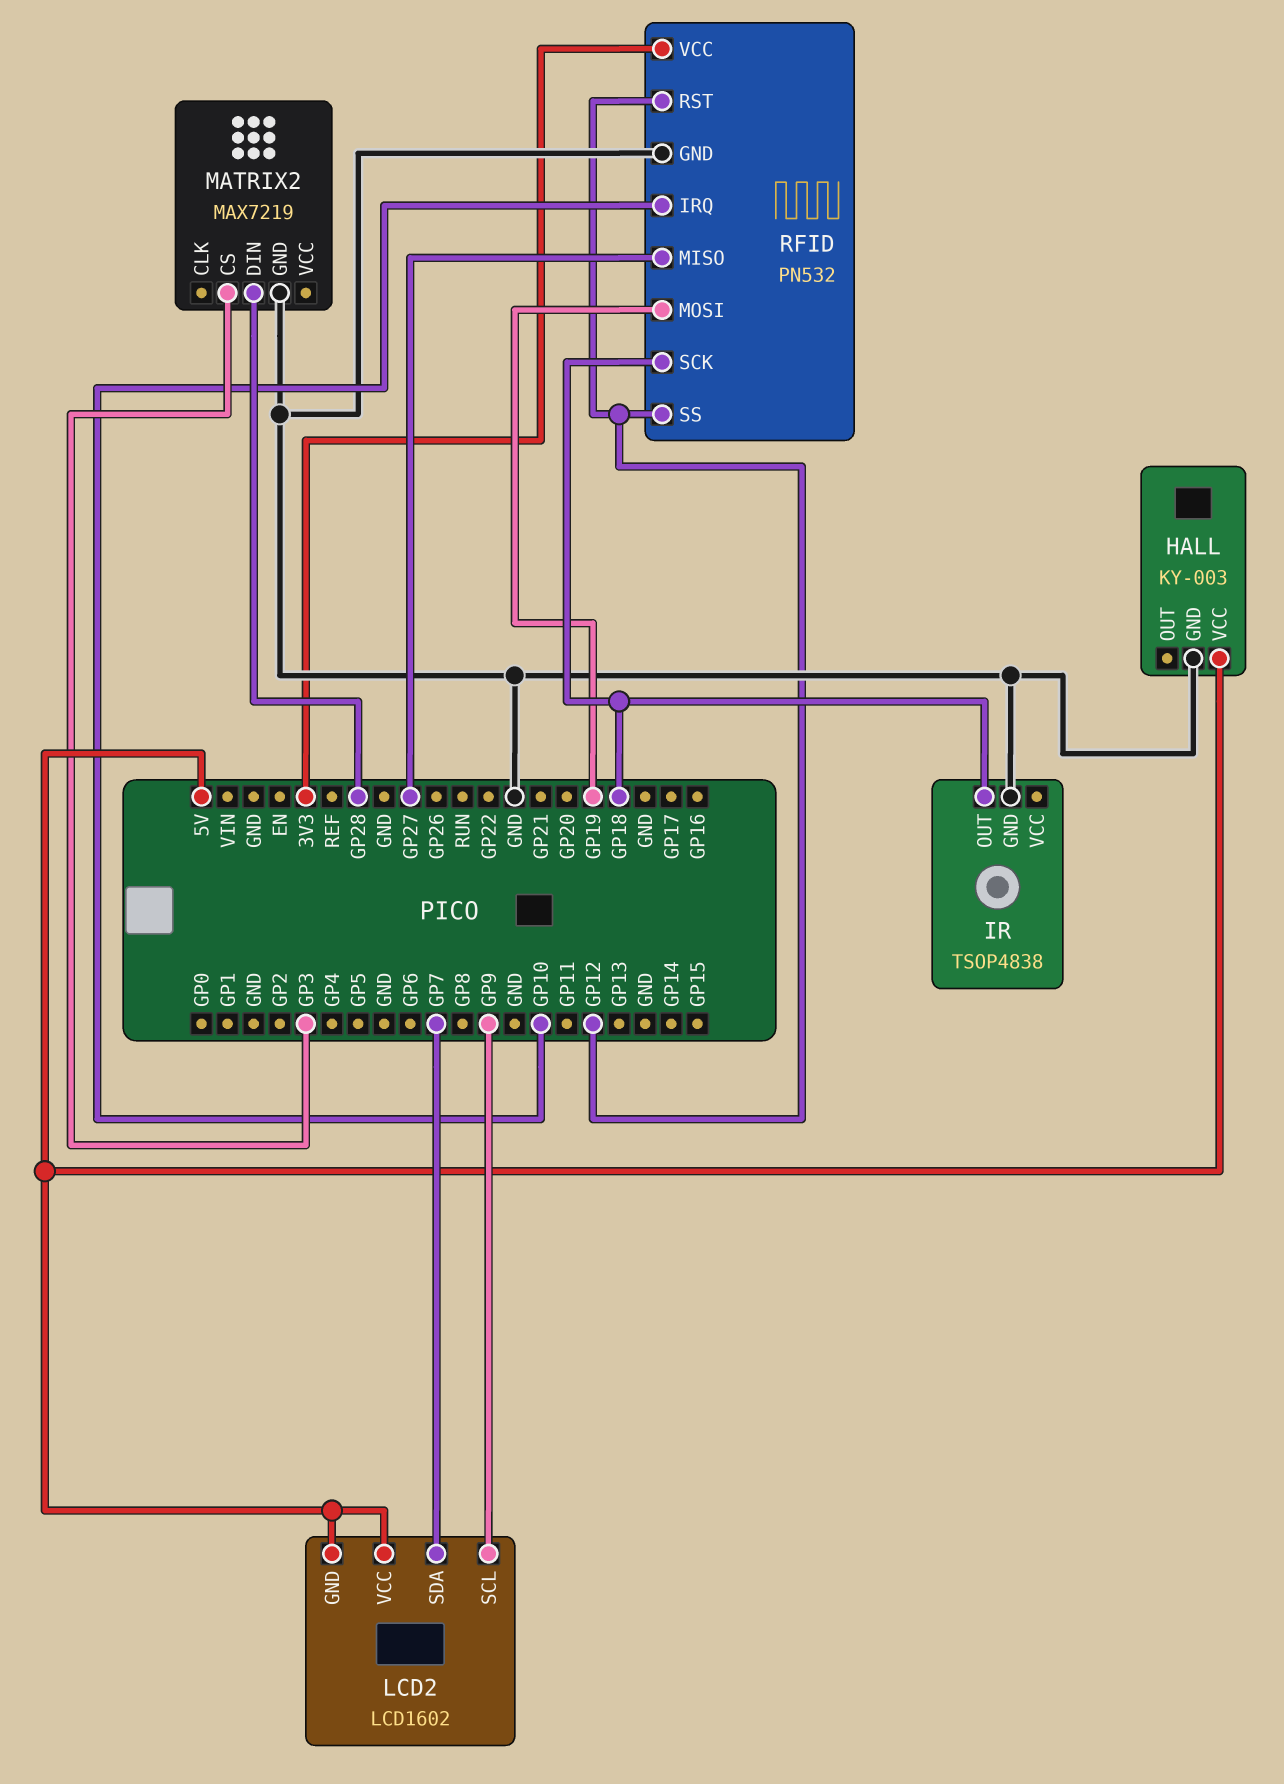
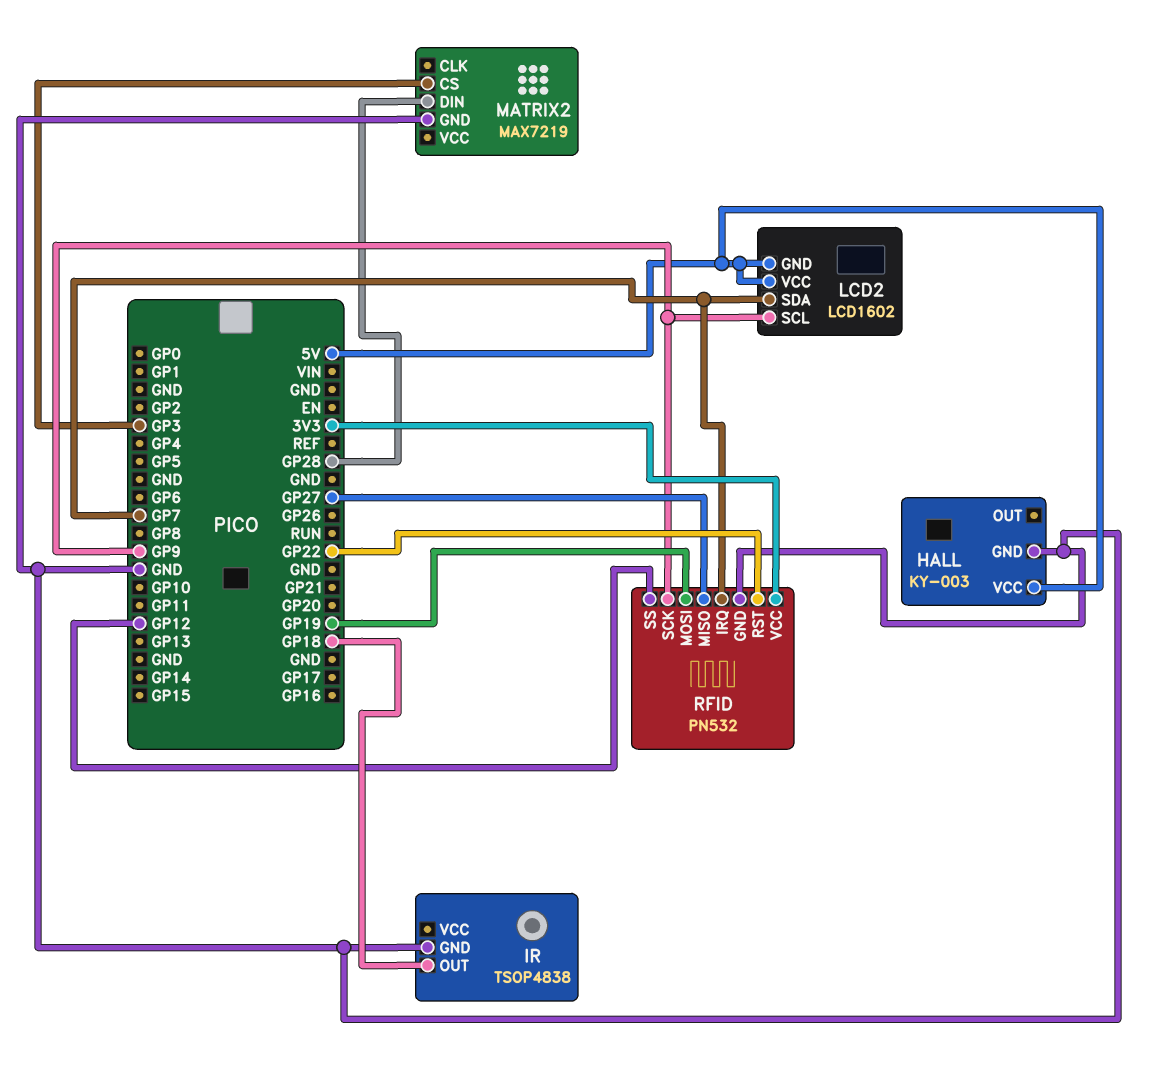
RFID pin IRQ: GP10 -> GP7
RFID pin RST: GP12 -> GP22
RFID pin SCK: GP18 -> GP9

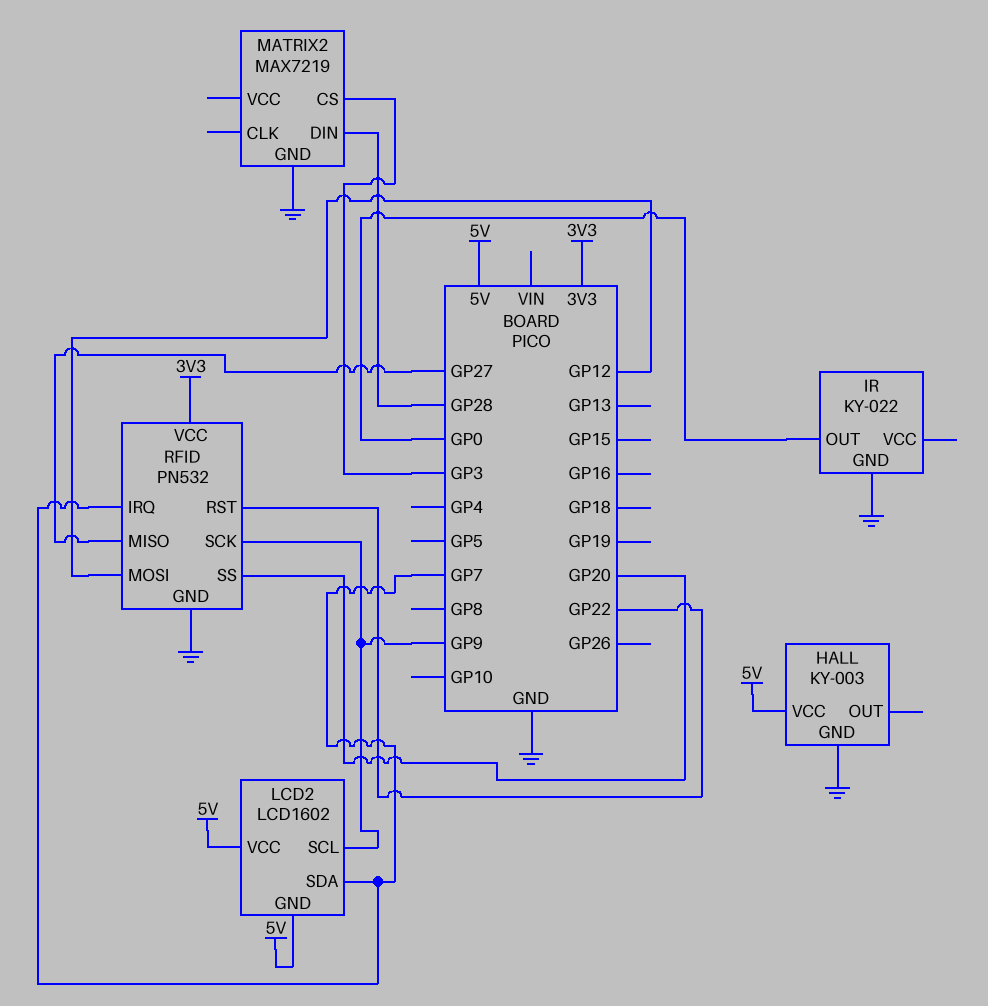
IR: TSOP4838 -> KY-022
IR pin OUT: GP18 -> GP0
RFID pin MOSI: GP19 -> GP12
RFID pin SS: GP12 -> GP20

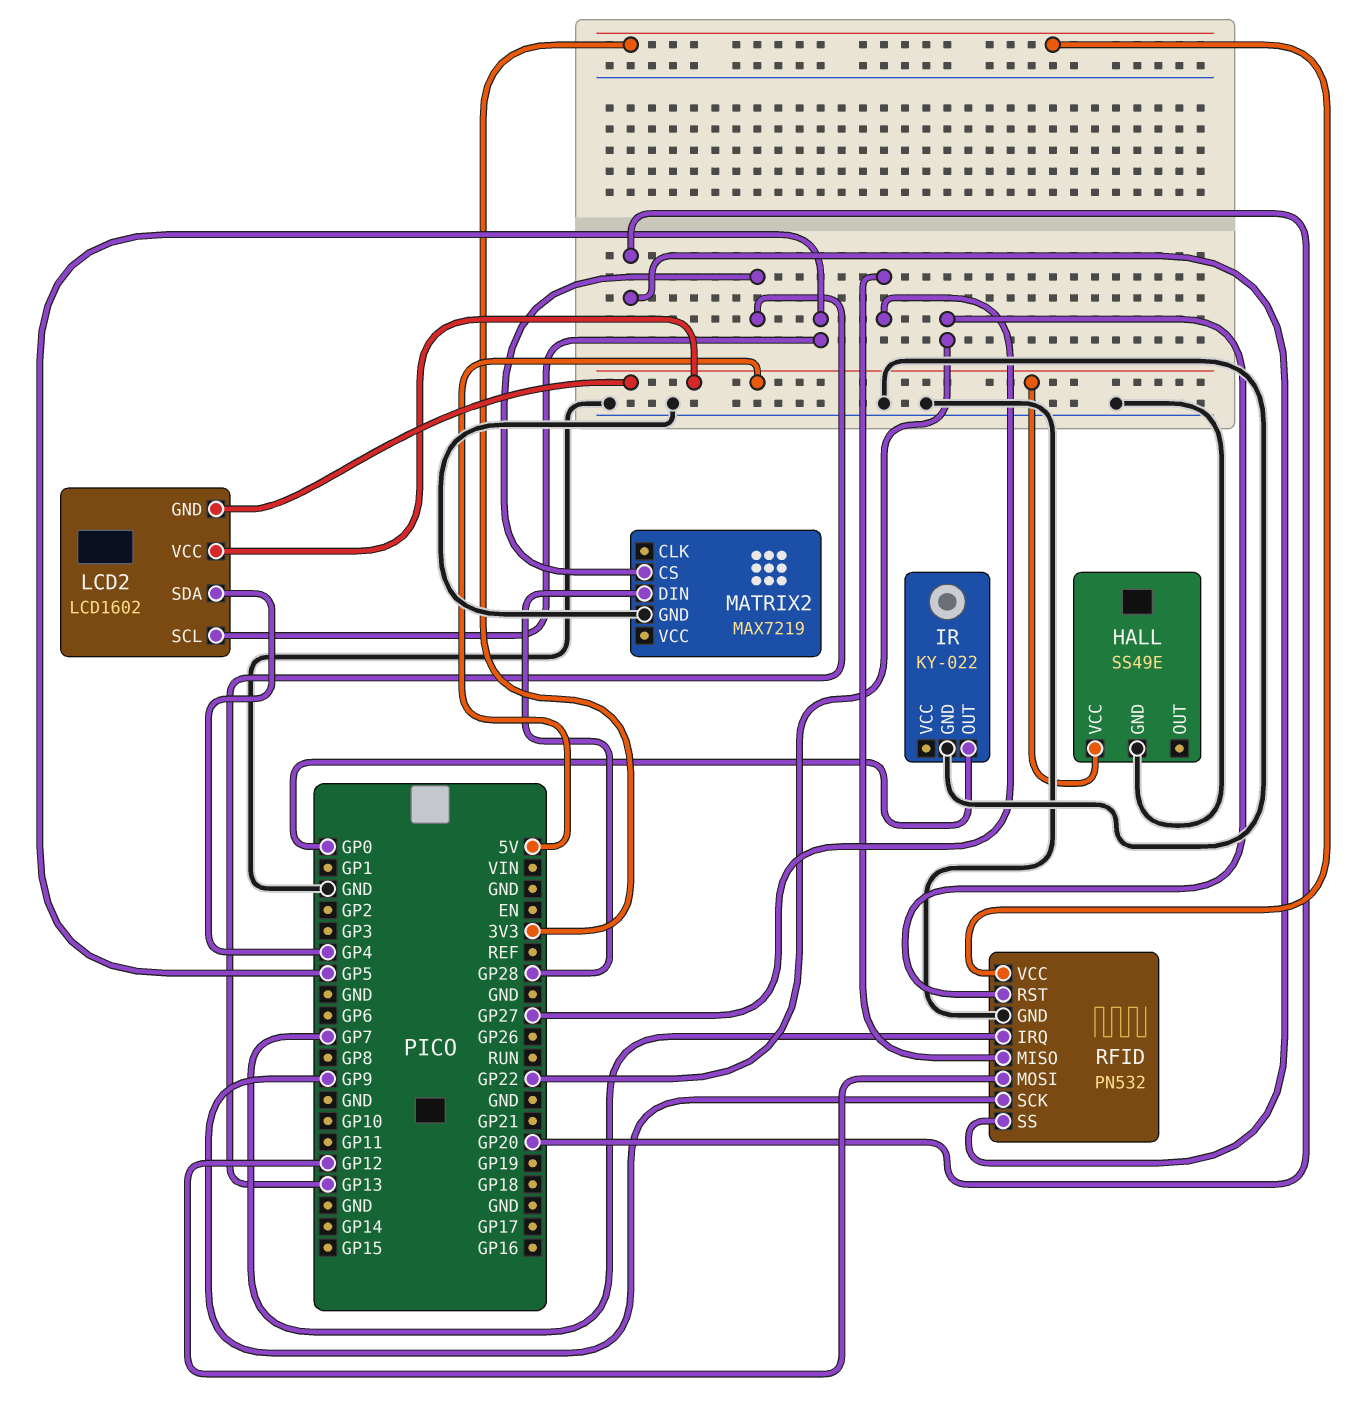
HALL: KY-003 -> SS49E
LCD2 pin SCL: GP9 -> GP5
LCD2 pin SDA: GP7 -> GP4
MATRIX2 pin CS: GP3 -> GP13

